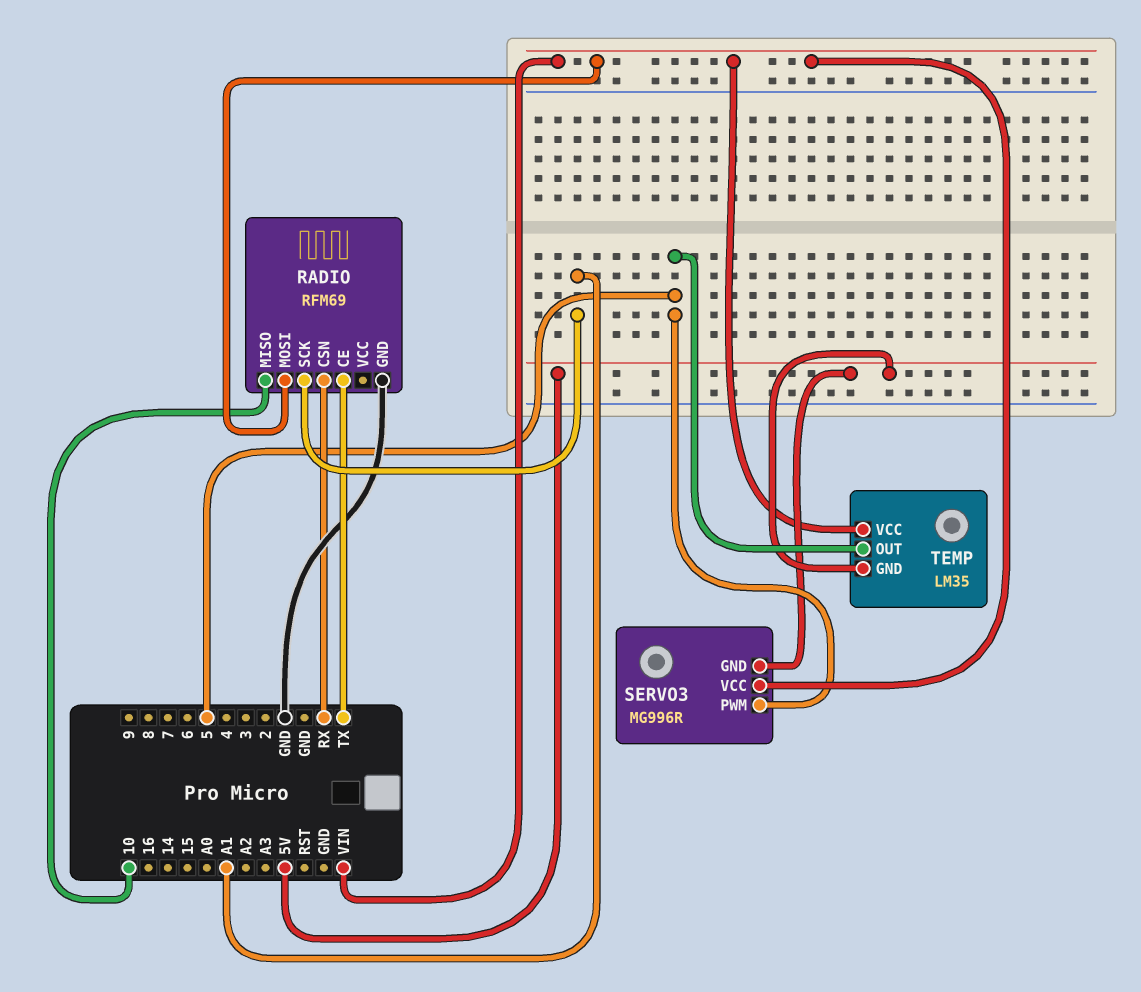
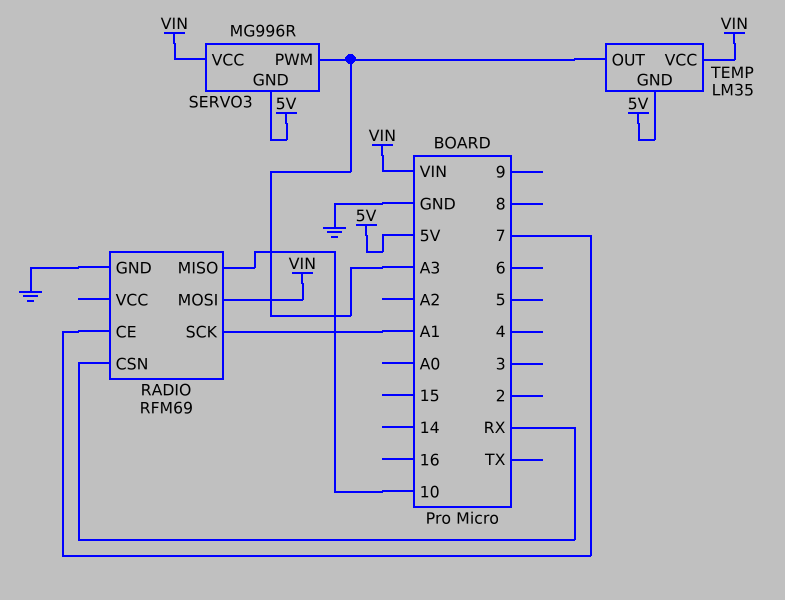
RADIO pin CE: TX -> 7
SERVO3 pin PWM: 5 -> A3
TEMP pin OUT: 5 -> A3

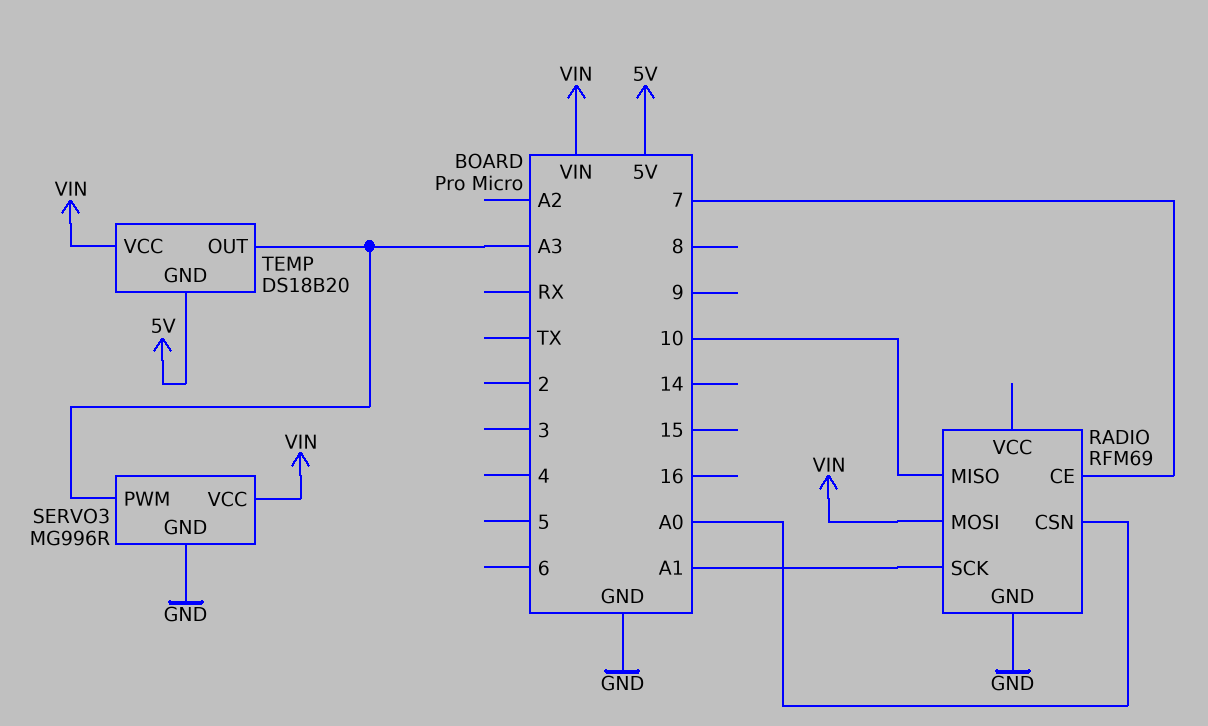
RADIO pin CSN: RX -> A0
SERVO3 pin GND: 5V -> GND
TEMP: LM35 -> DS18B20

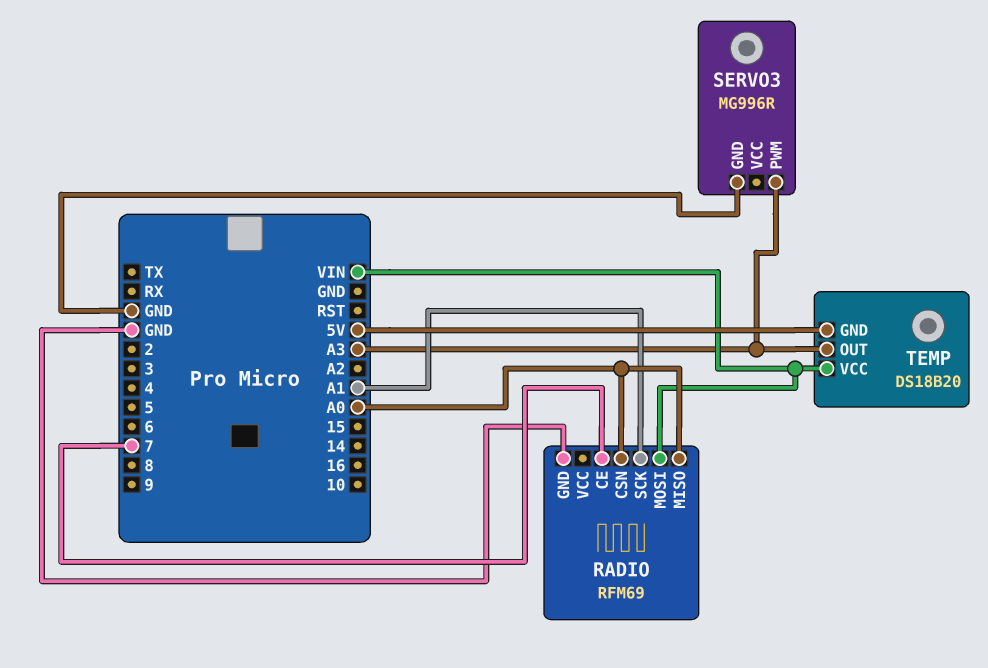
RADIO pin MISO: 10 -> A0
SERVO3 pin VCC: VIN -> none

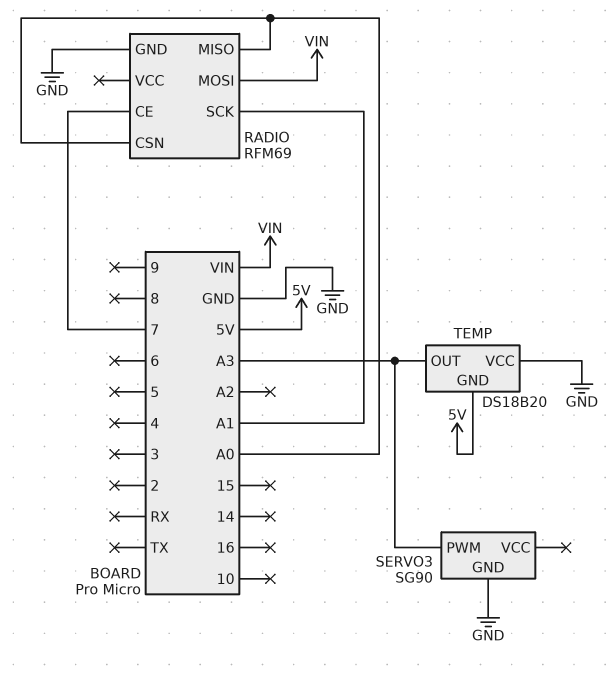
SERVO3: MG996R -> SG90
TEMP pin VCC: VIN -> GND

